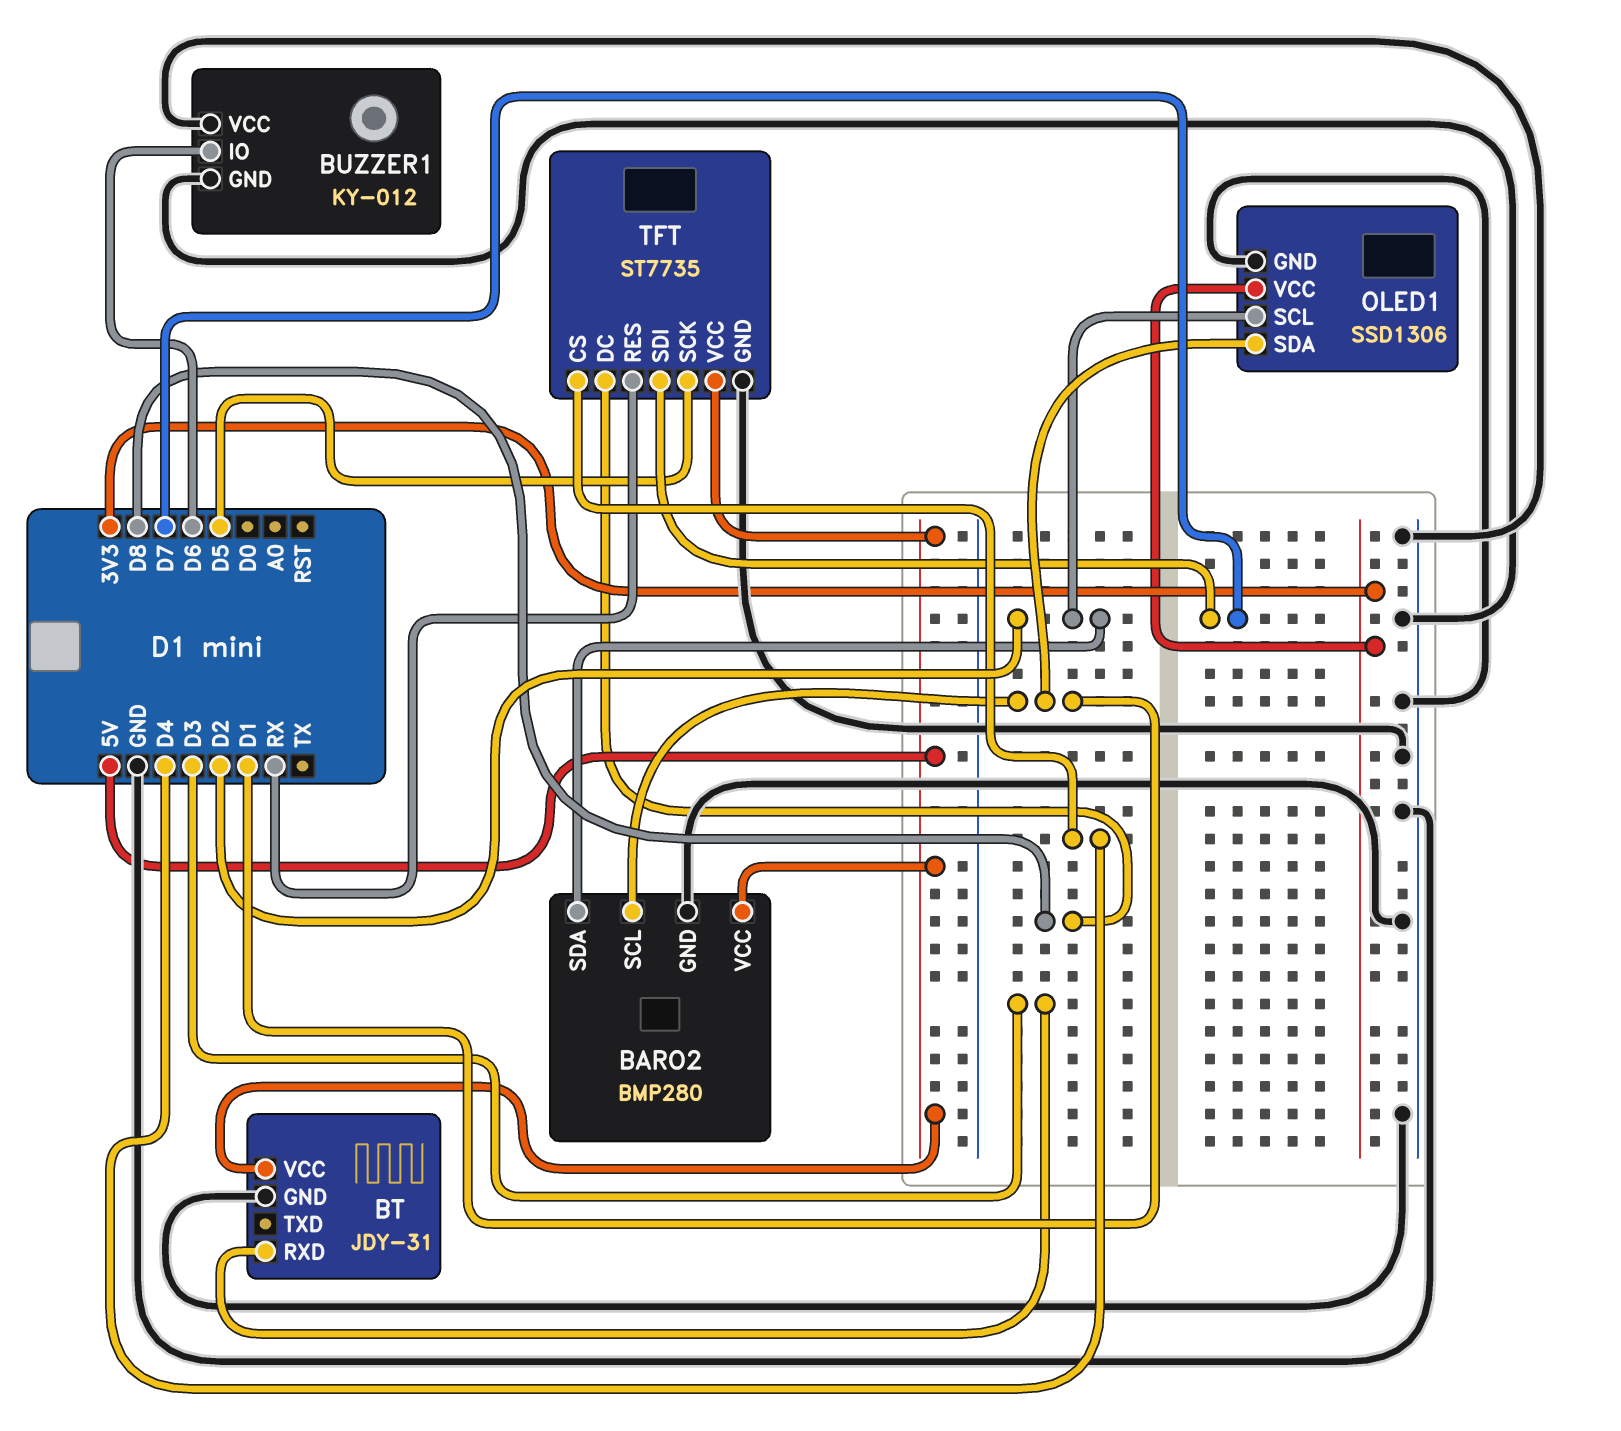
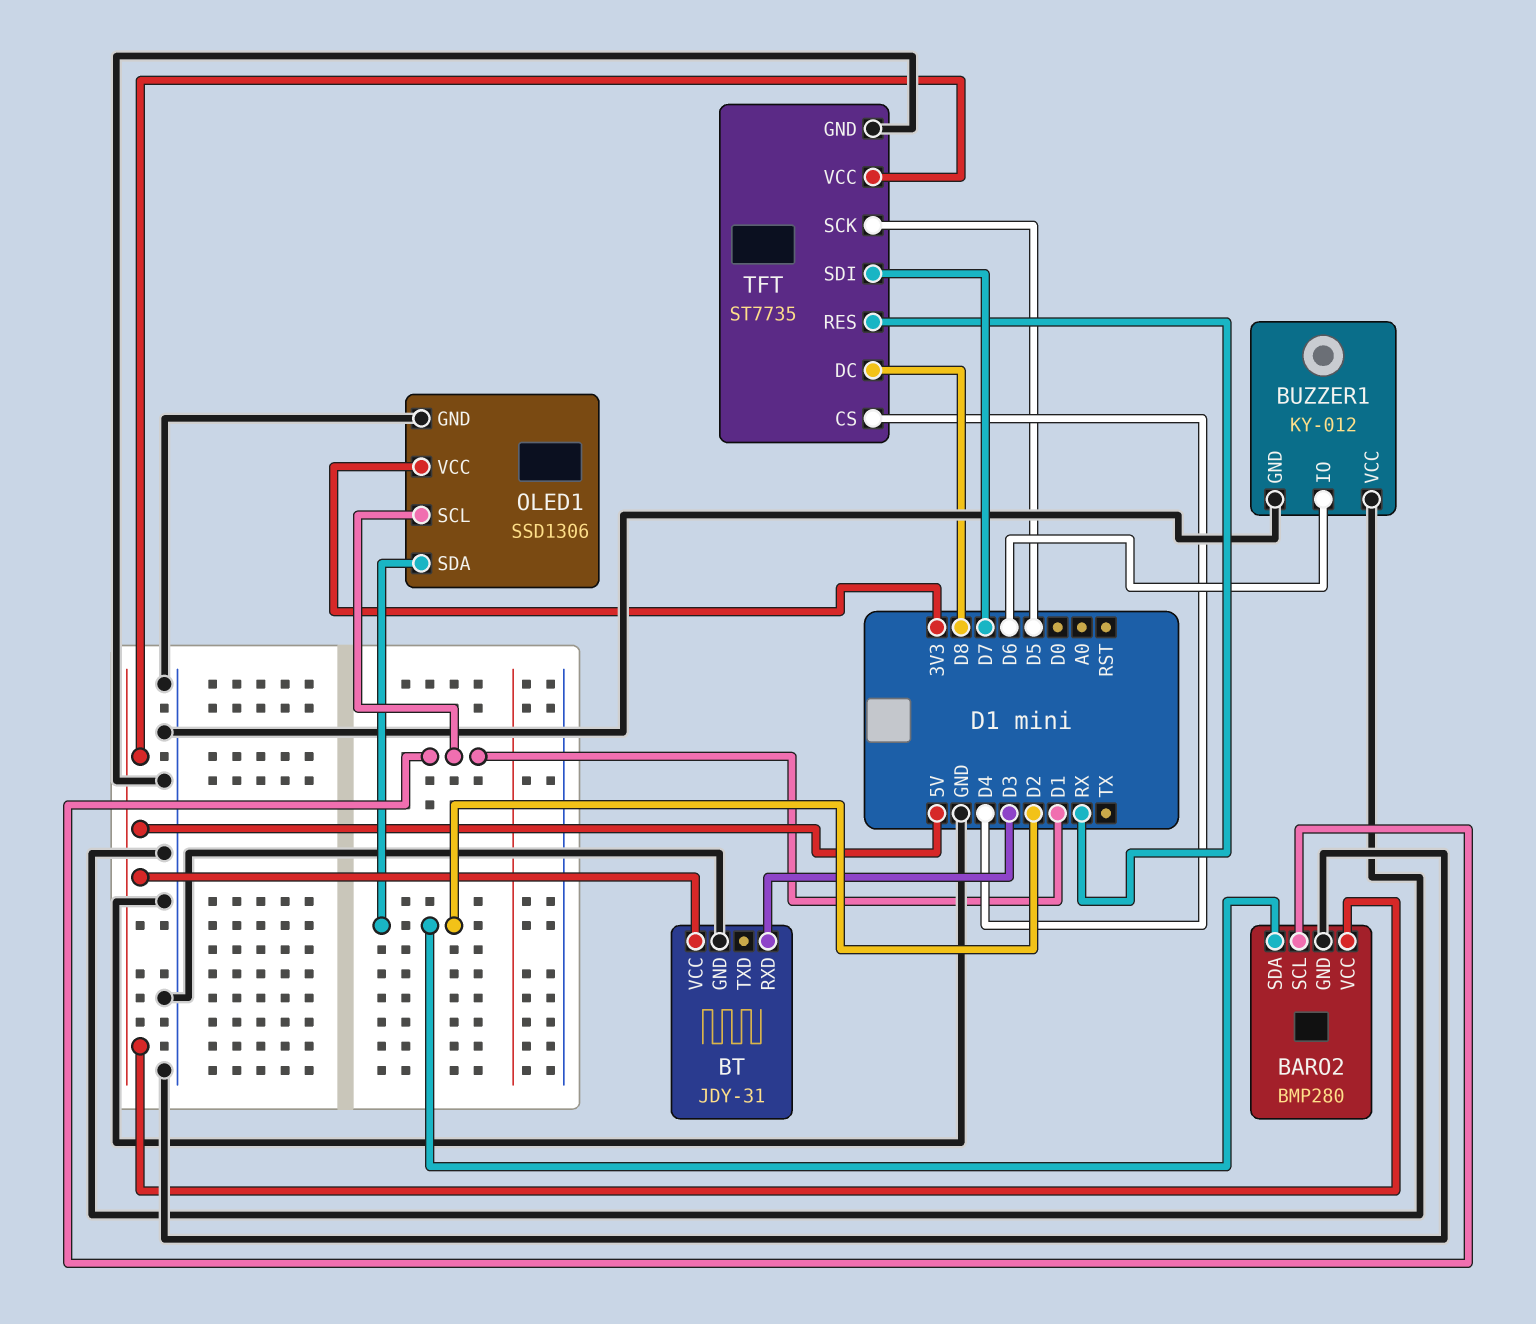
OLED1 pin SCL: D2 -> D1
OLED1 pin SDA: D1 -> D2

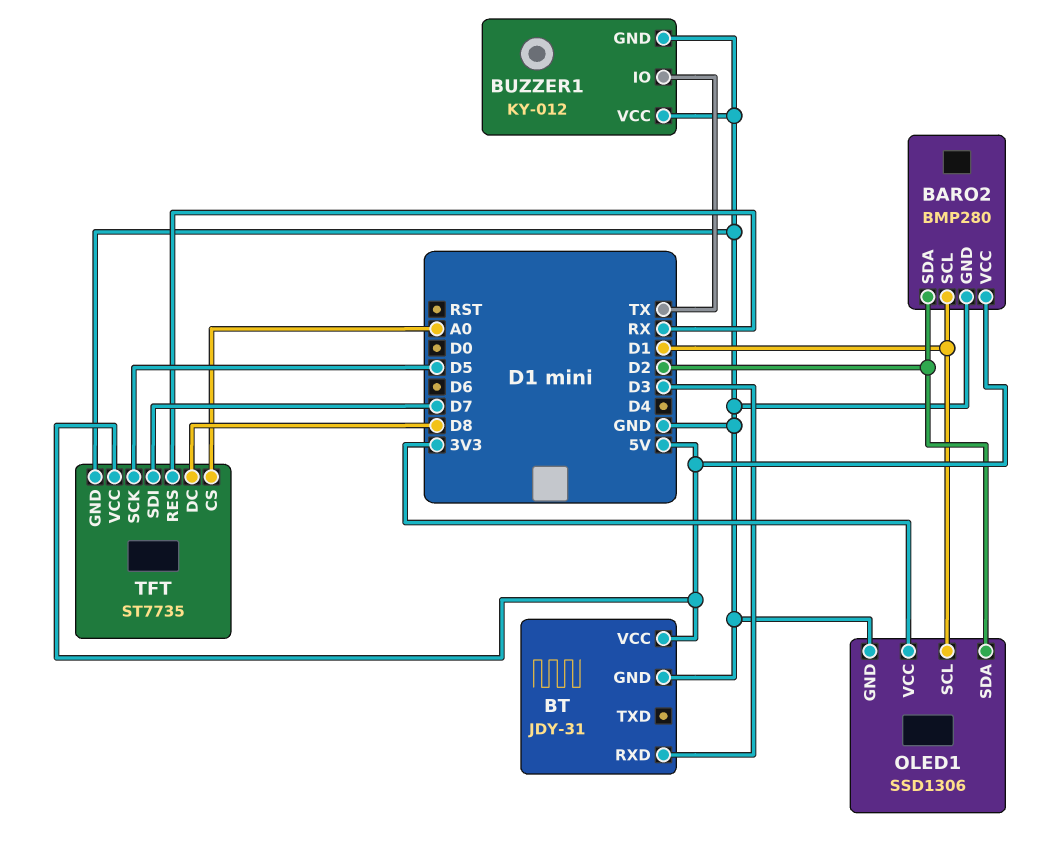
BUZZER1 pin IO: D6 -> TX
TFT pin CS: D4 -> A0

